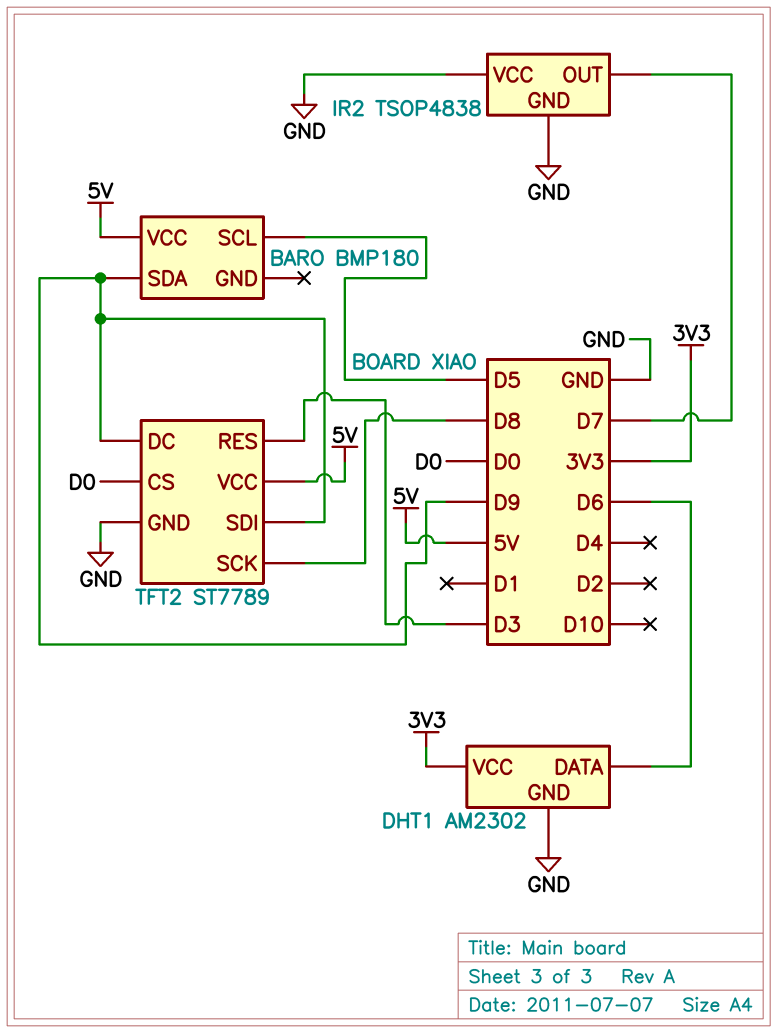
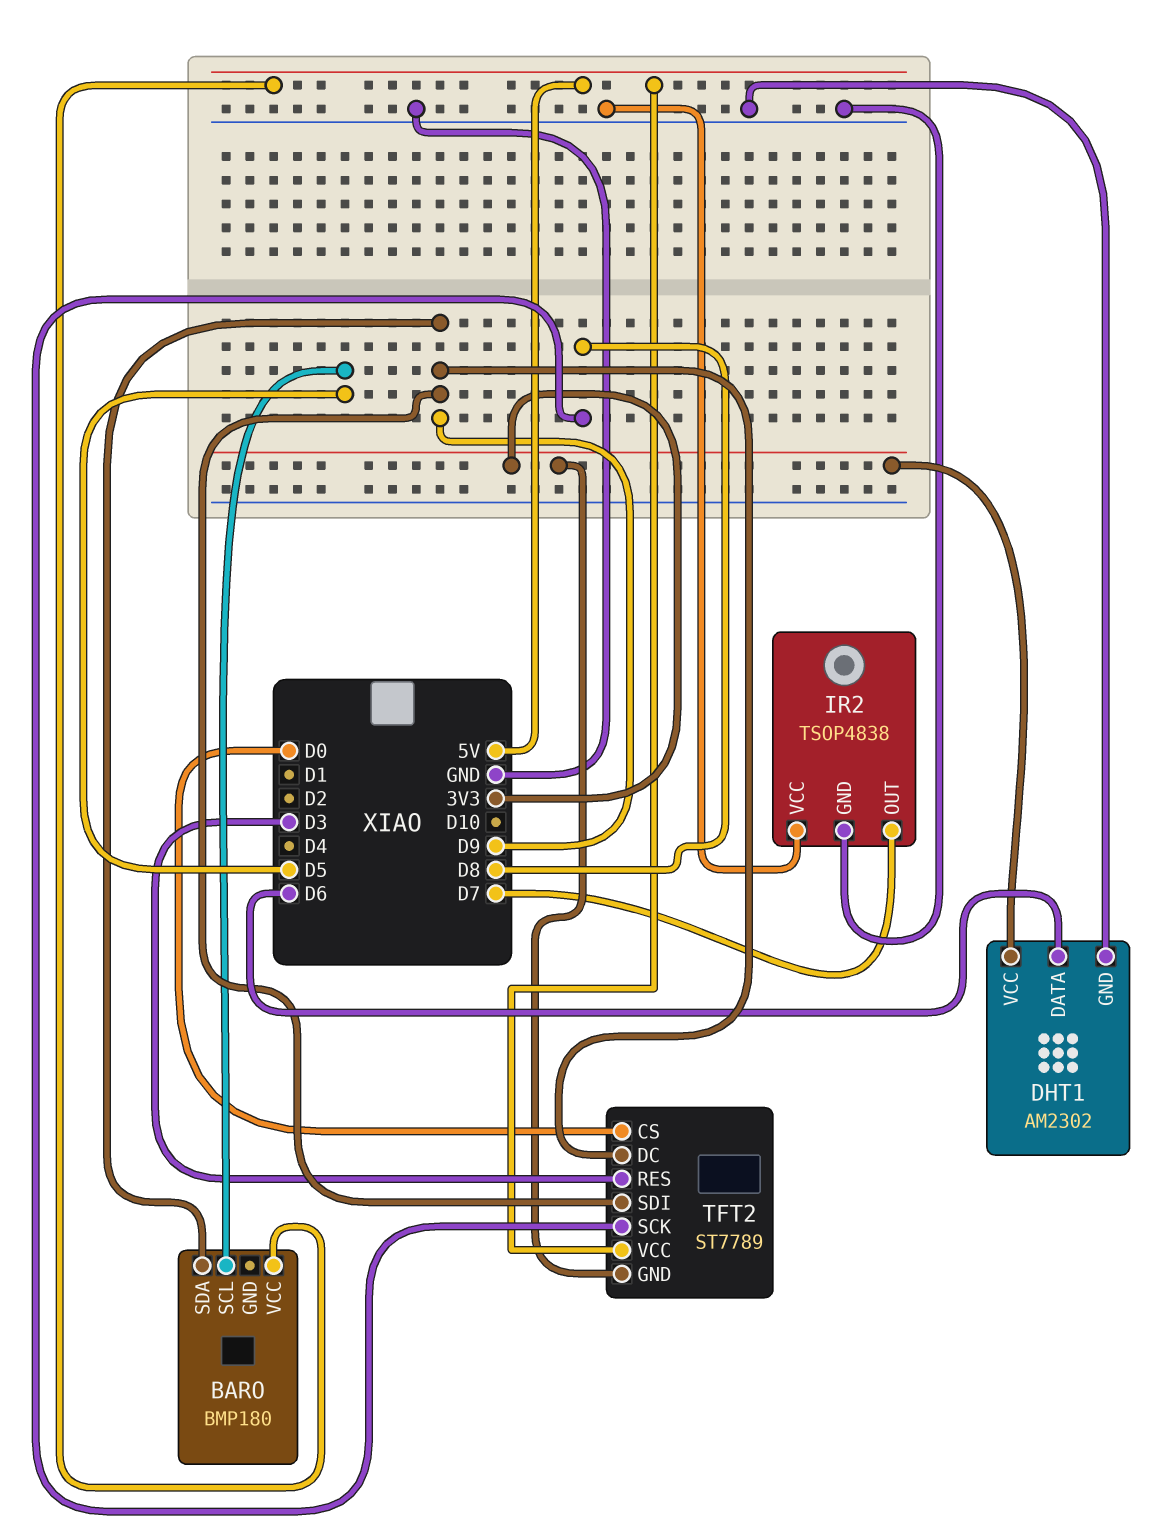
TFT2 pin GND: GND -> 3V3

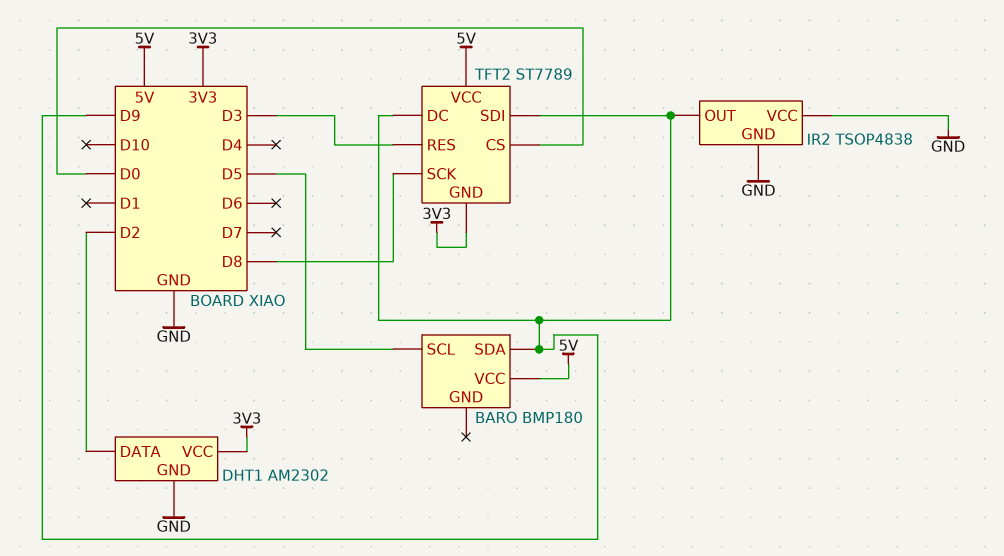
DHT1 pin DATA: D6 -> D2
IR2 pin OUT: D7 -> D9

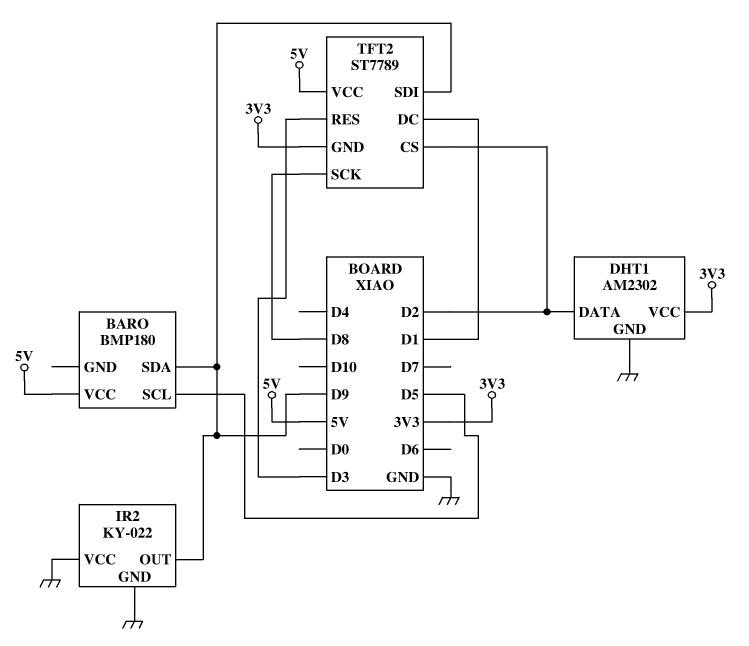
IR2: TSOP4838 -> KY-022
TFT2 pin CS: D0 -> D2
TFT2 pin DC: D9 -> D1

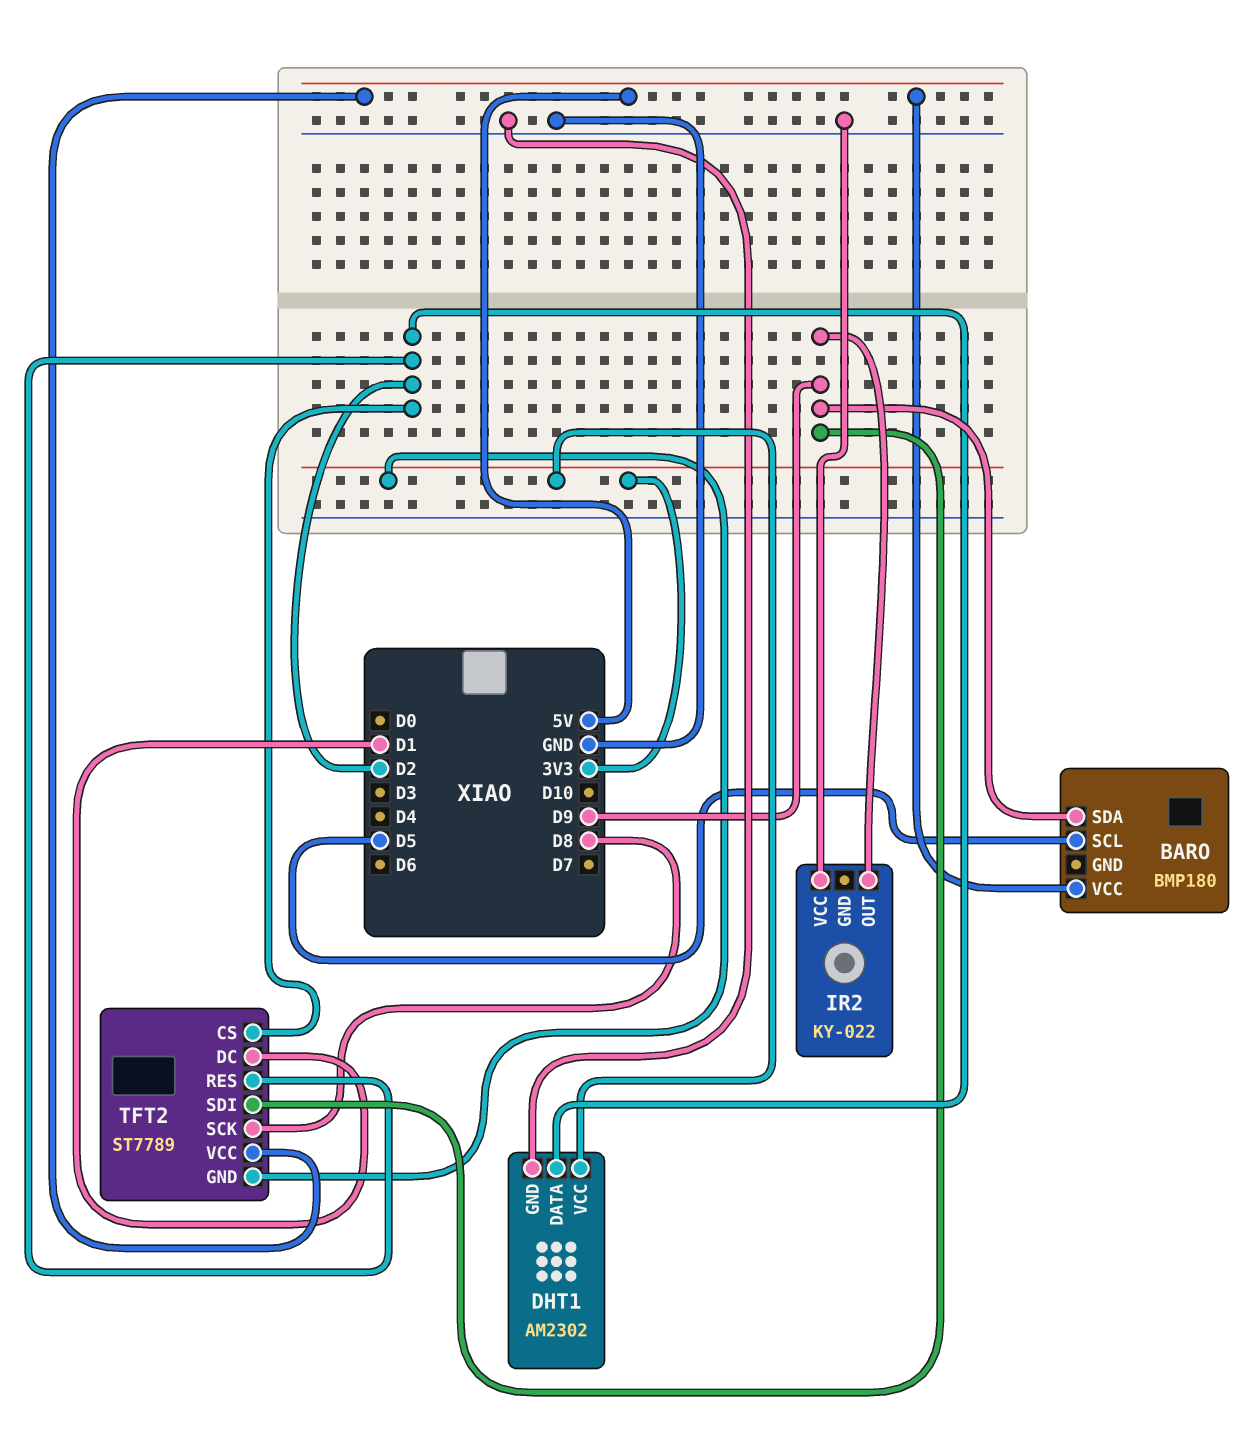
IR2 pin GND: GND -> none
TFT2 pin RES: D3 -> D2

